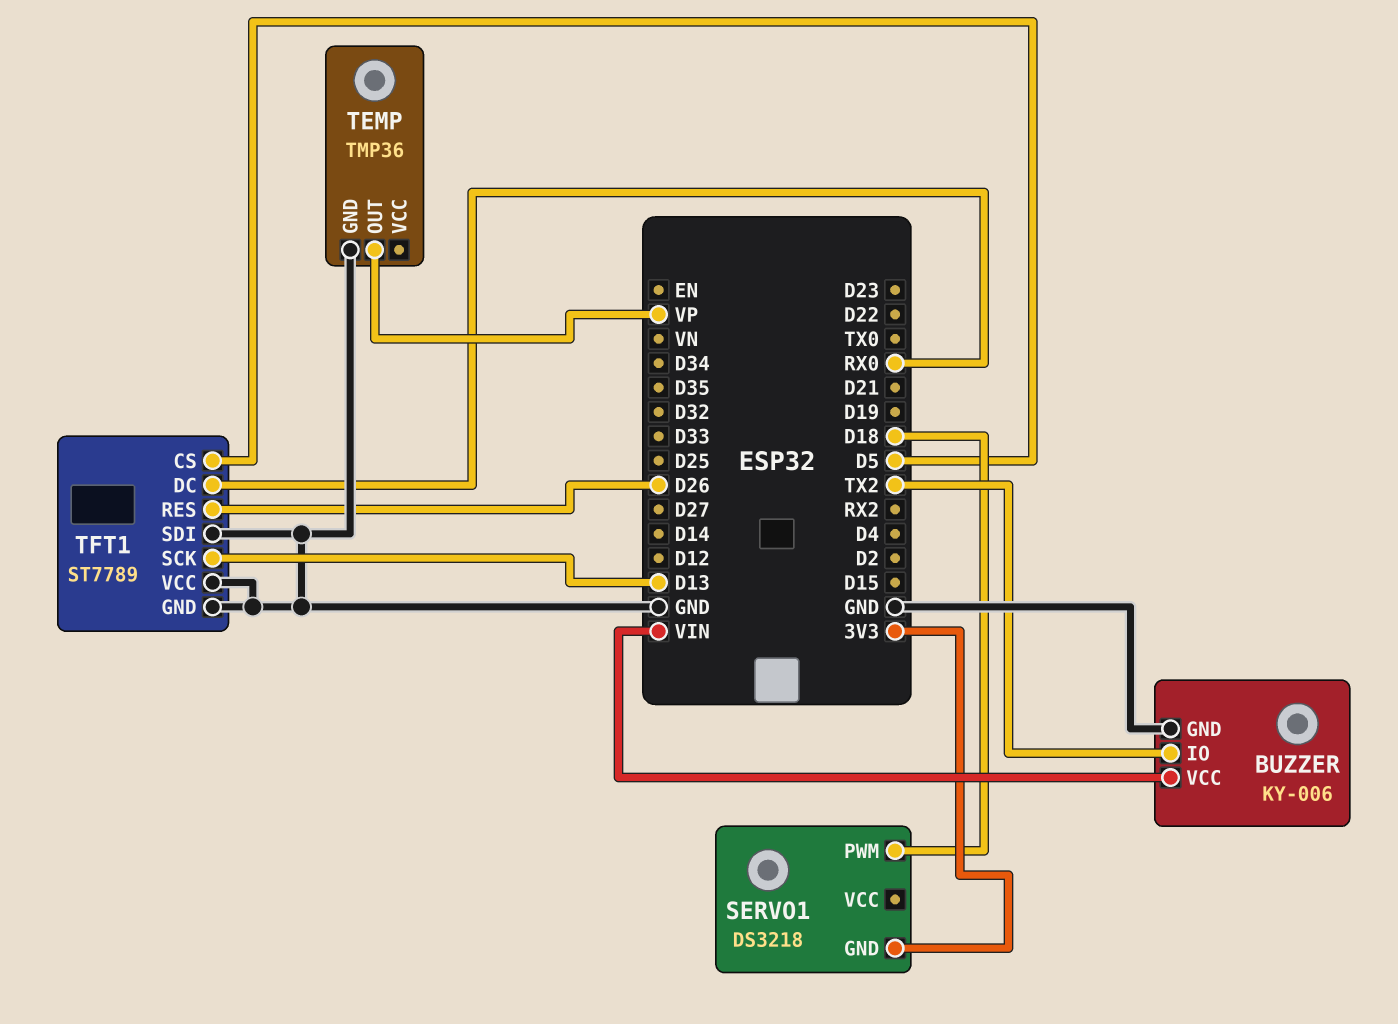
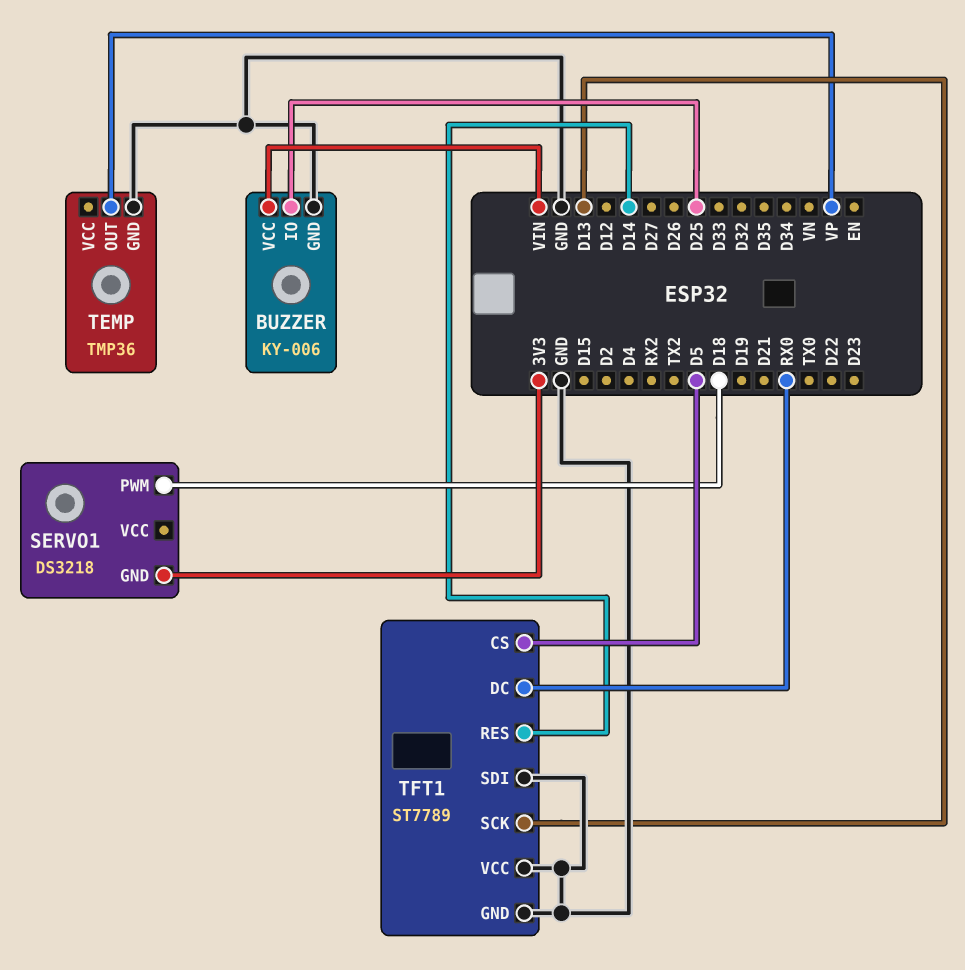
BUZZER pin IO: TX2 -> D25
TFT1 pin RES: D26 -> D14

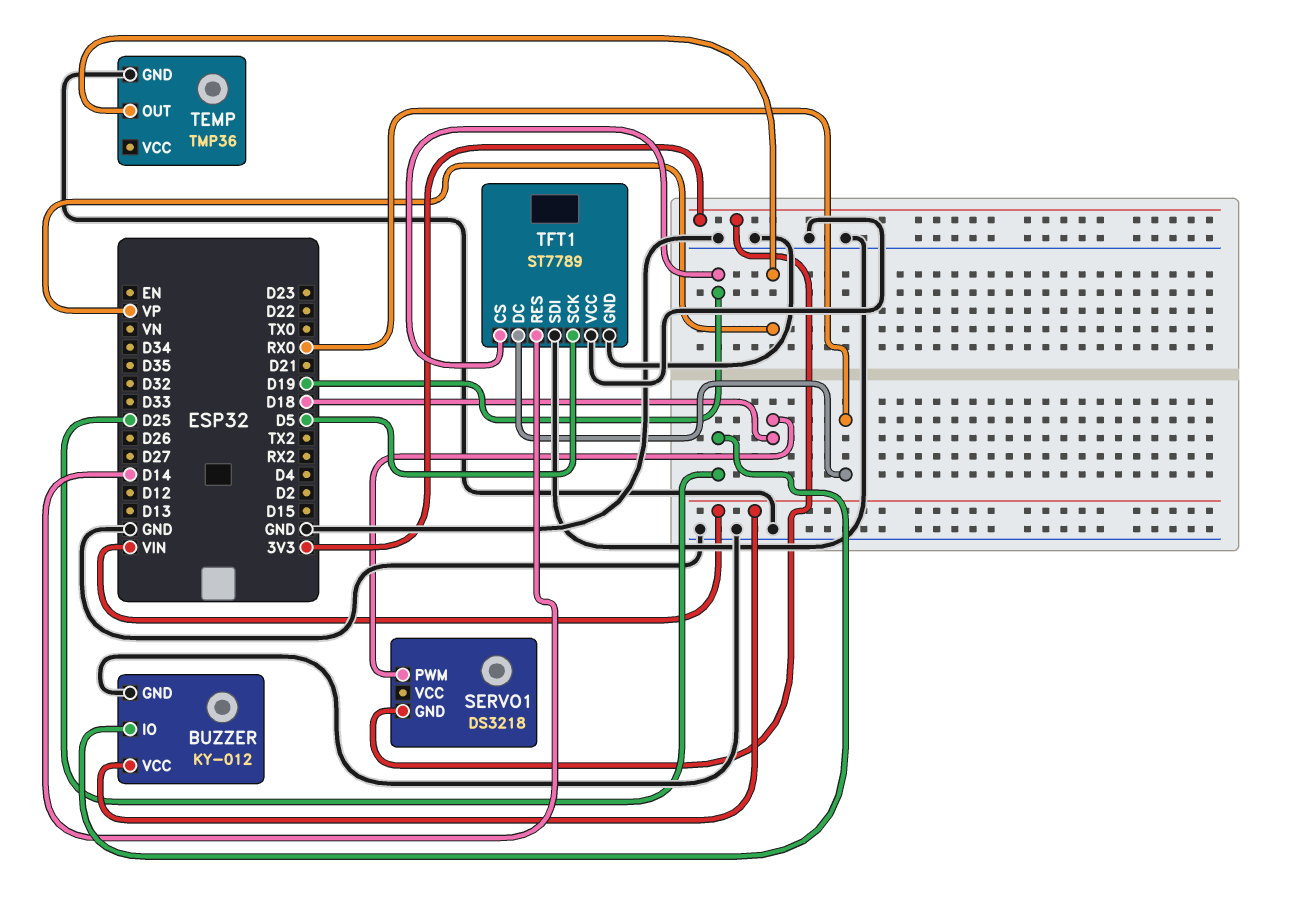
BUZZER: KY-006 -> KY-012
TFT1 pin CS: D5 -> D19
TFT1 pin SCK: D13 -> D5

